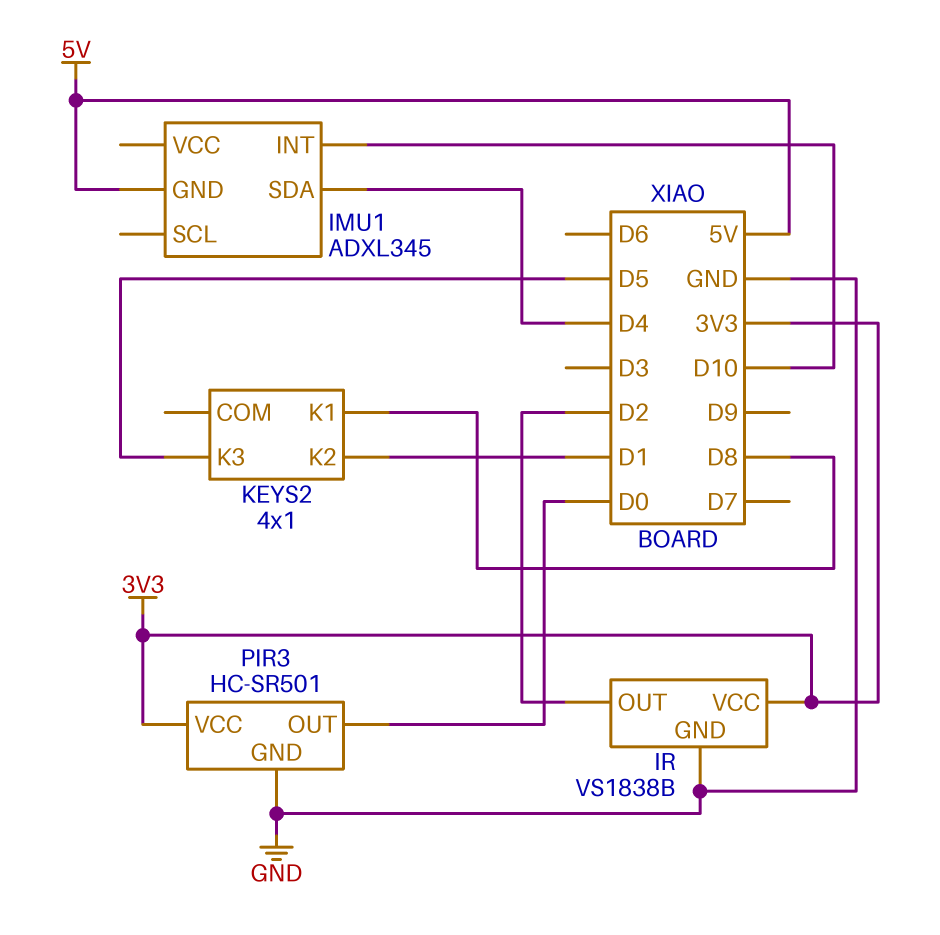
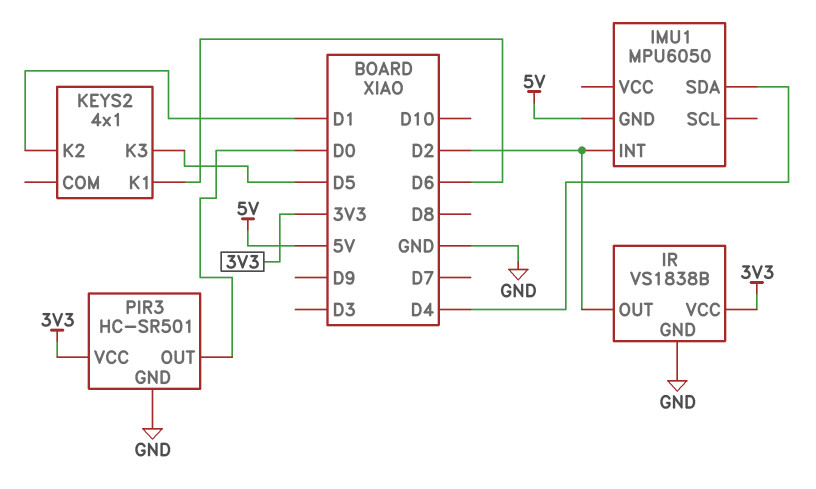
IMU1: ADXL345 -> MPU6050
IMU1 pin INT: D10 -> D2
KEYS2 pin K1: D8 -> D6

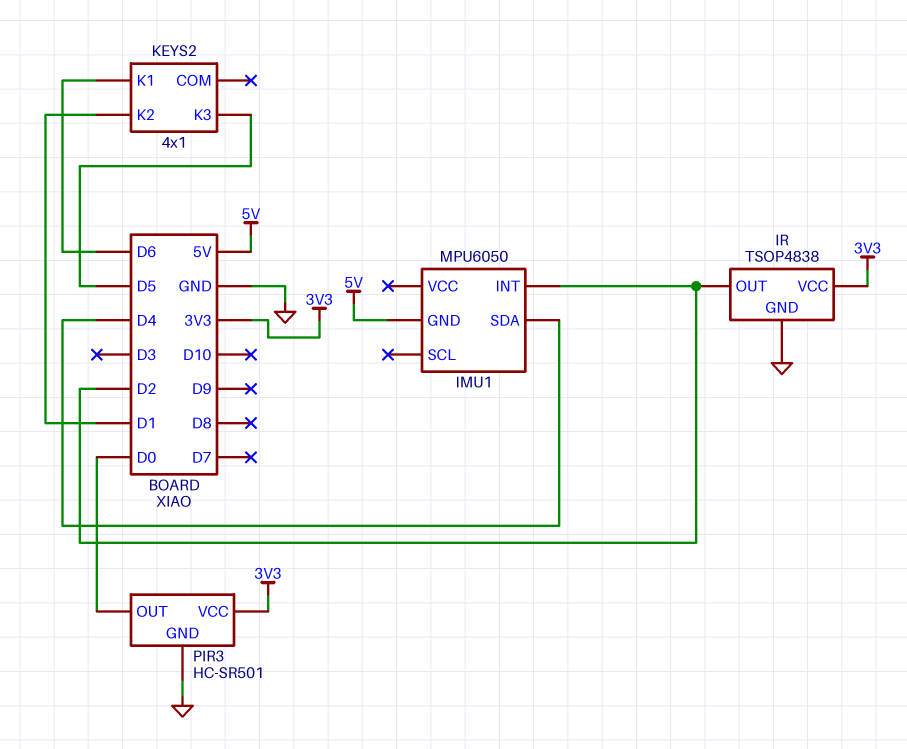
IR: VS1838B -> TSOP4838

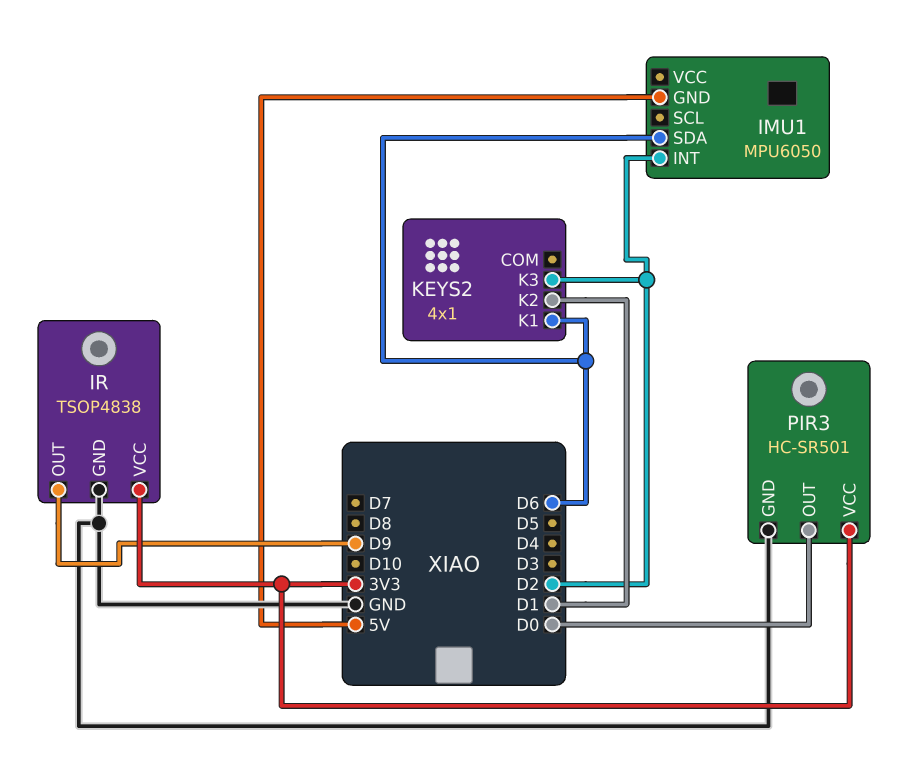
IMU1 pin SDA: D4 -> D6
IR pin OUT: D2 -> D9
KEYS2 pin K3: D5 -> D2

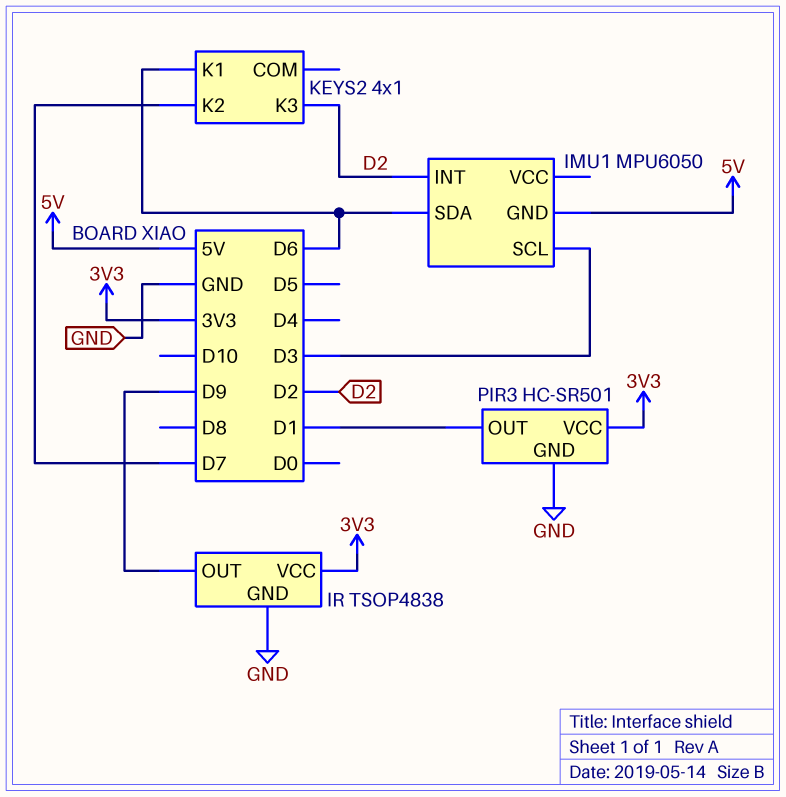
IMU1 pin SCL: none -> D3
KEYS2 pin K2: D1 -> D7
PIR3 pin OUT: D0 -> D1

